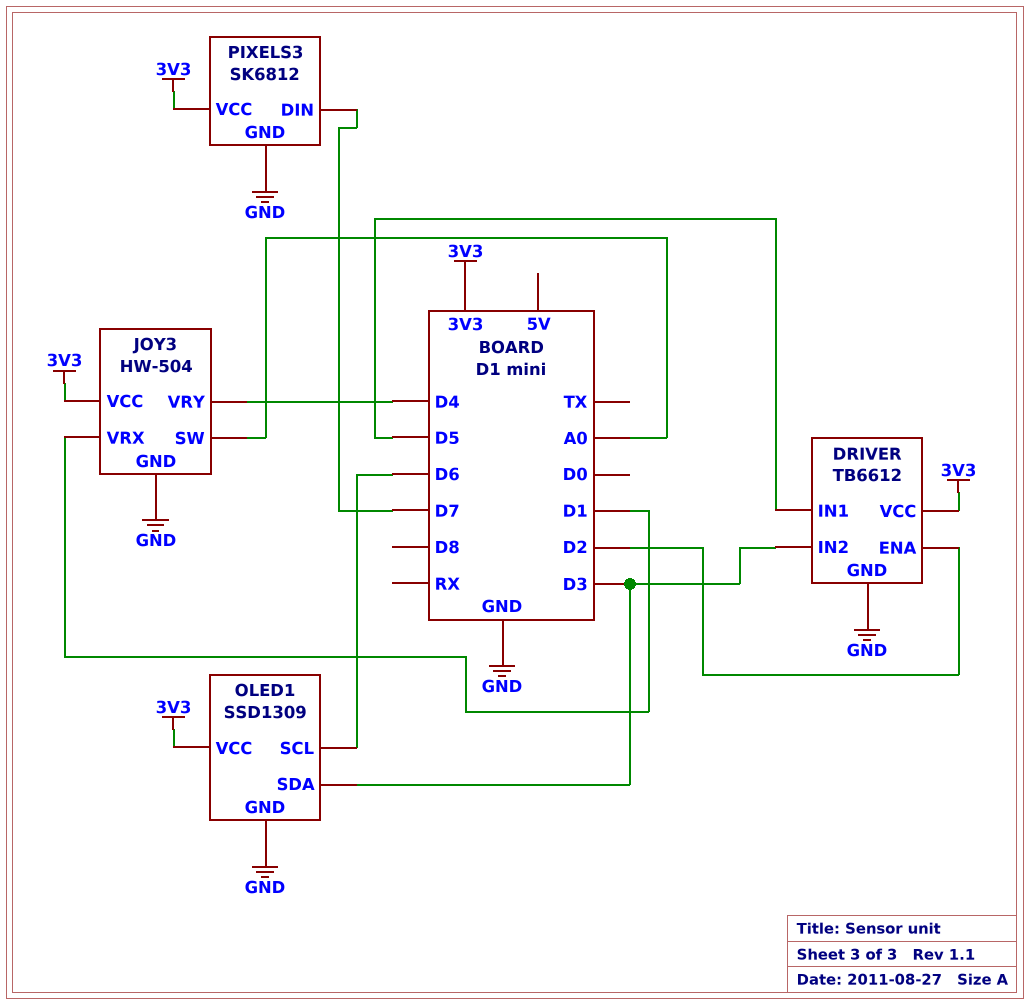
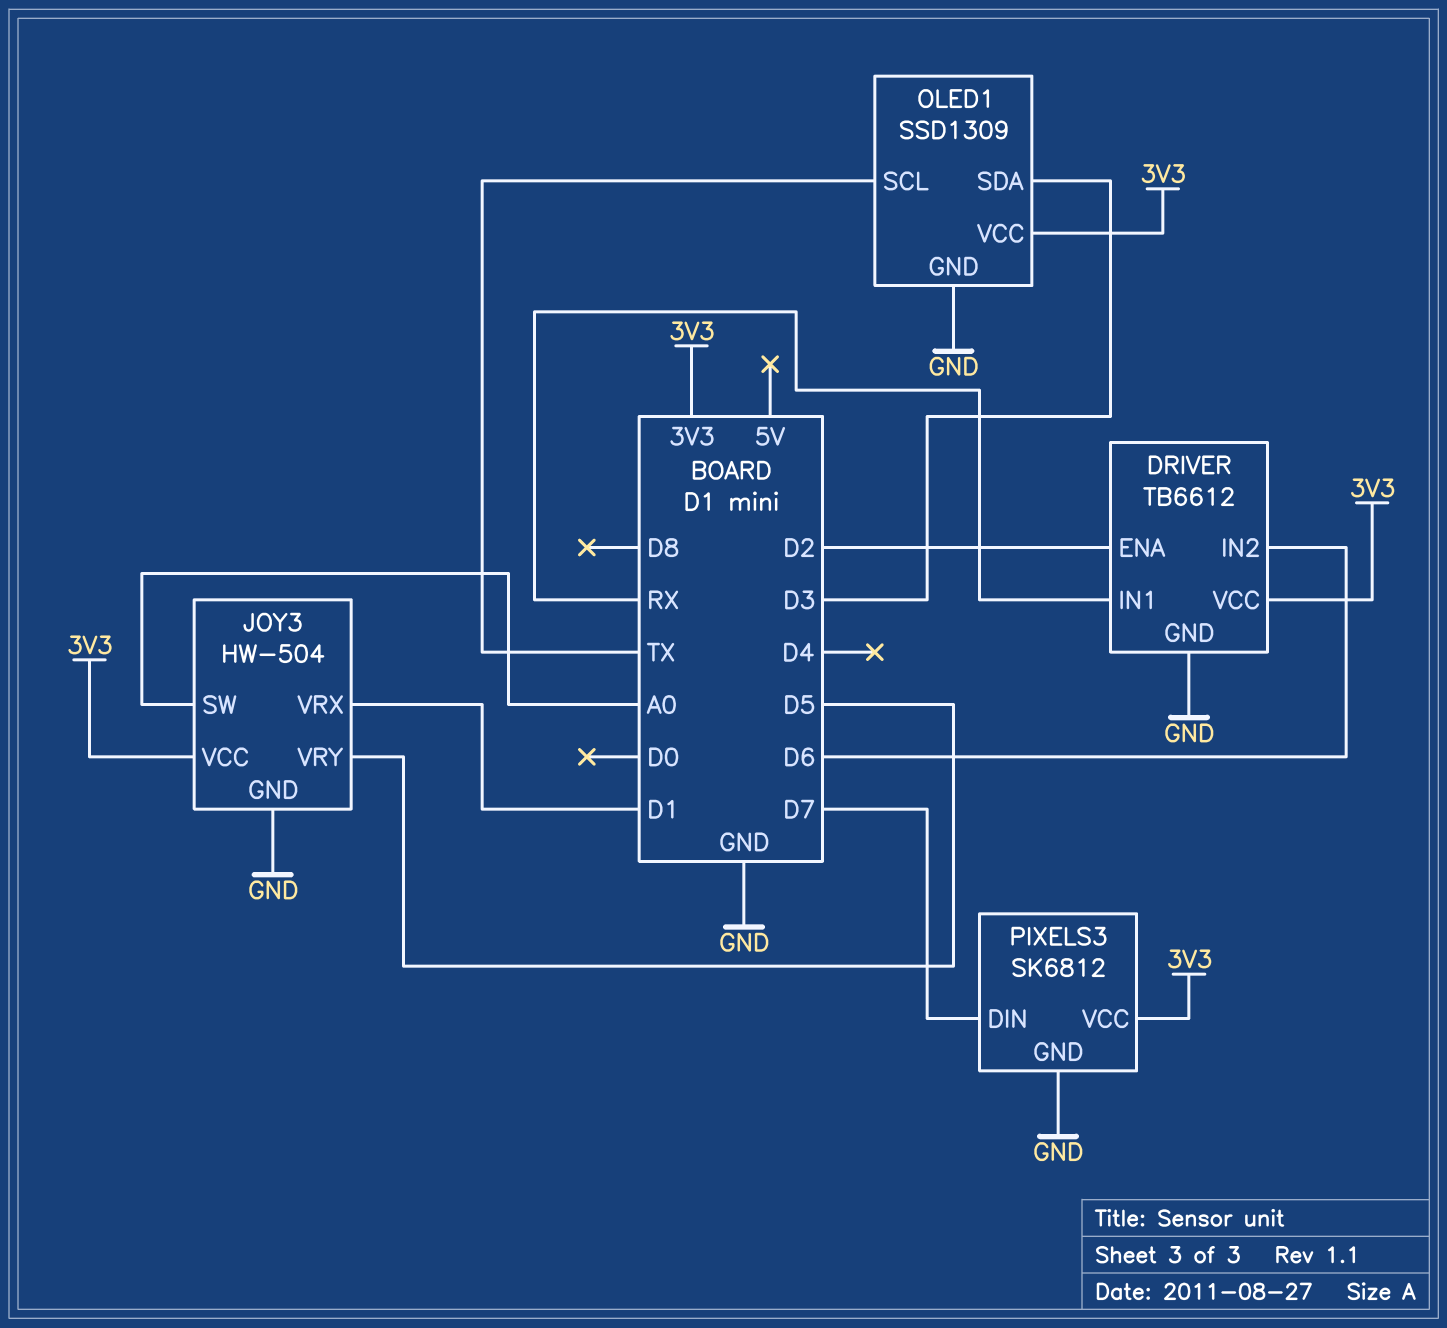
DRIVER pin IN1: D5 -> RX
DRIVER pin IN2: D3 -> D6
JOY3 pin VRY: D4 -> D5
OLED1 pin SCL: D6 -> TX

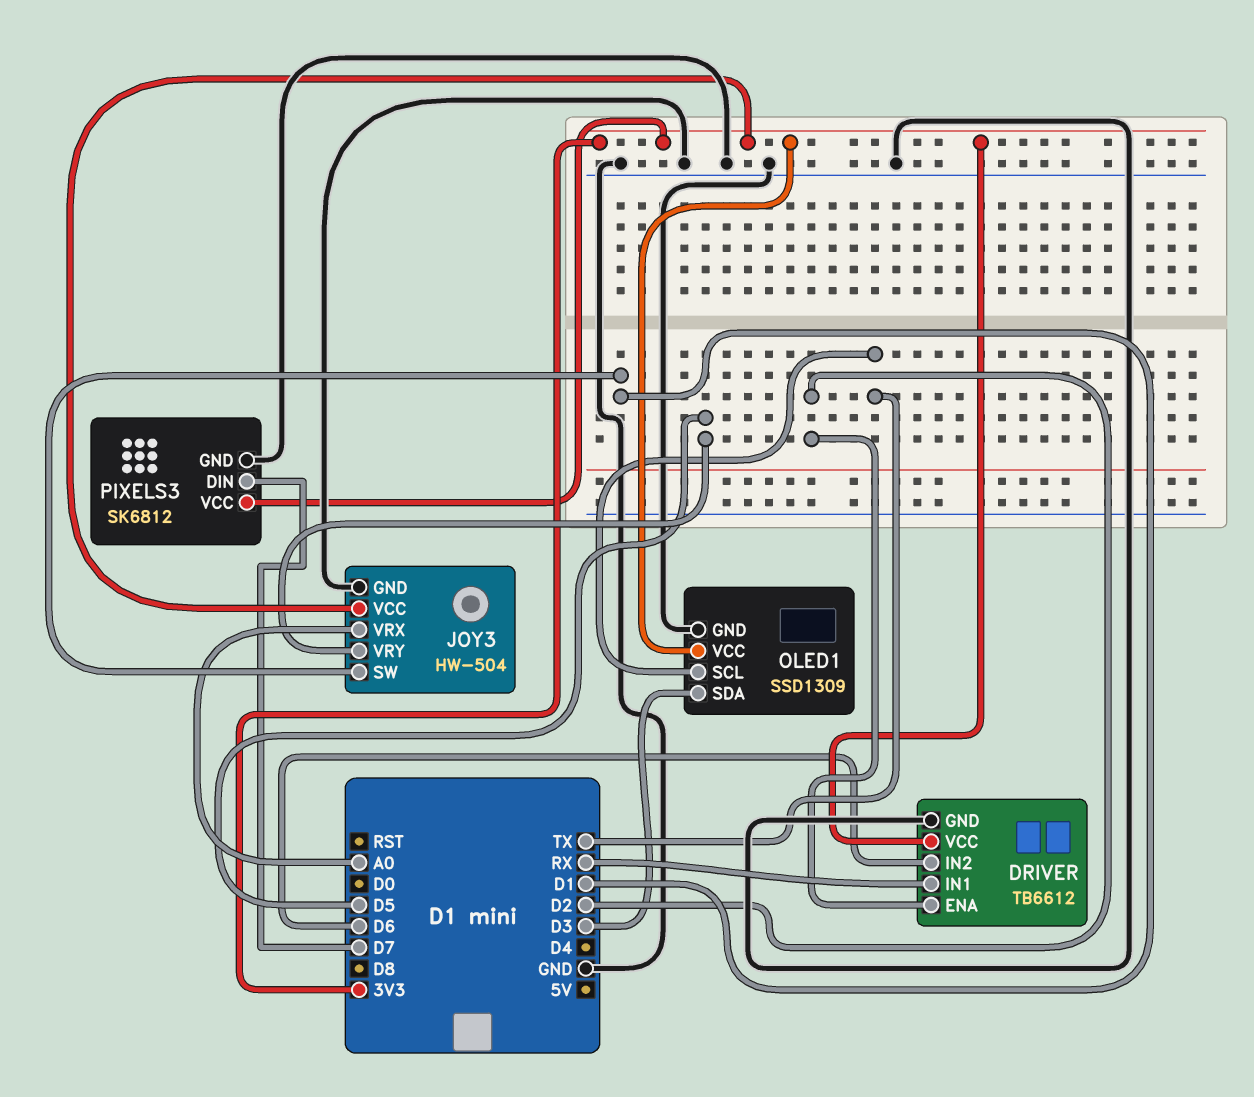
JOY3 pin SW: A0 -> D1
JOY3 pin VRX: D1 -> A0

